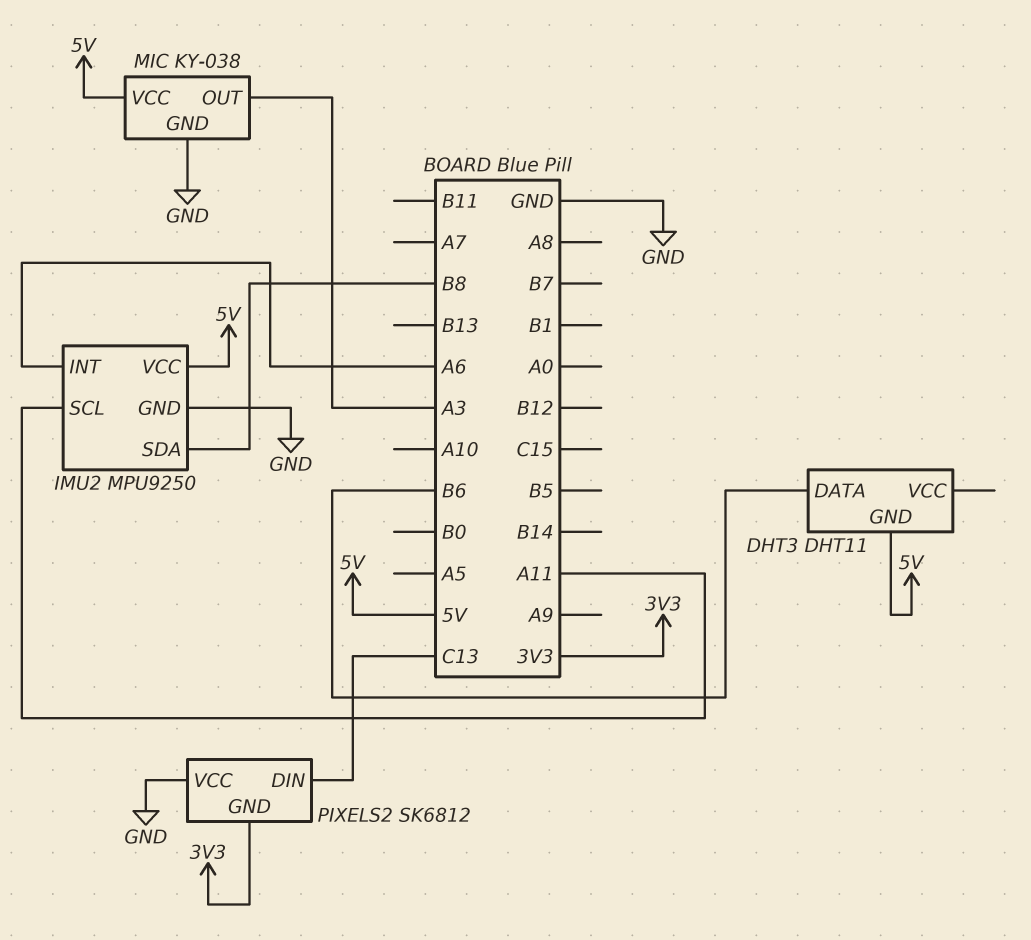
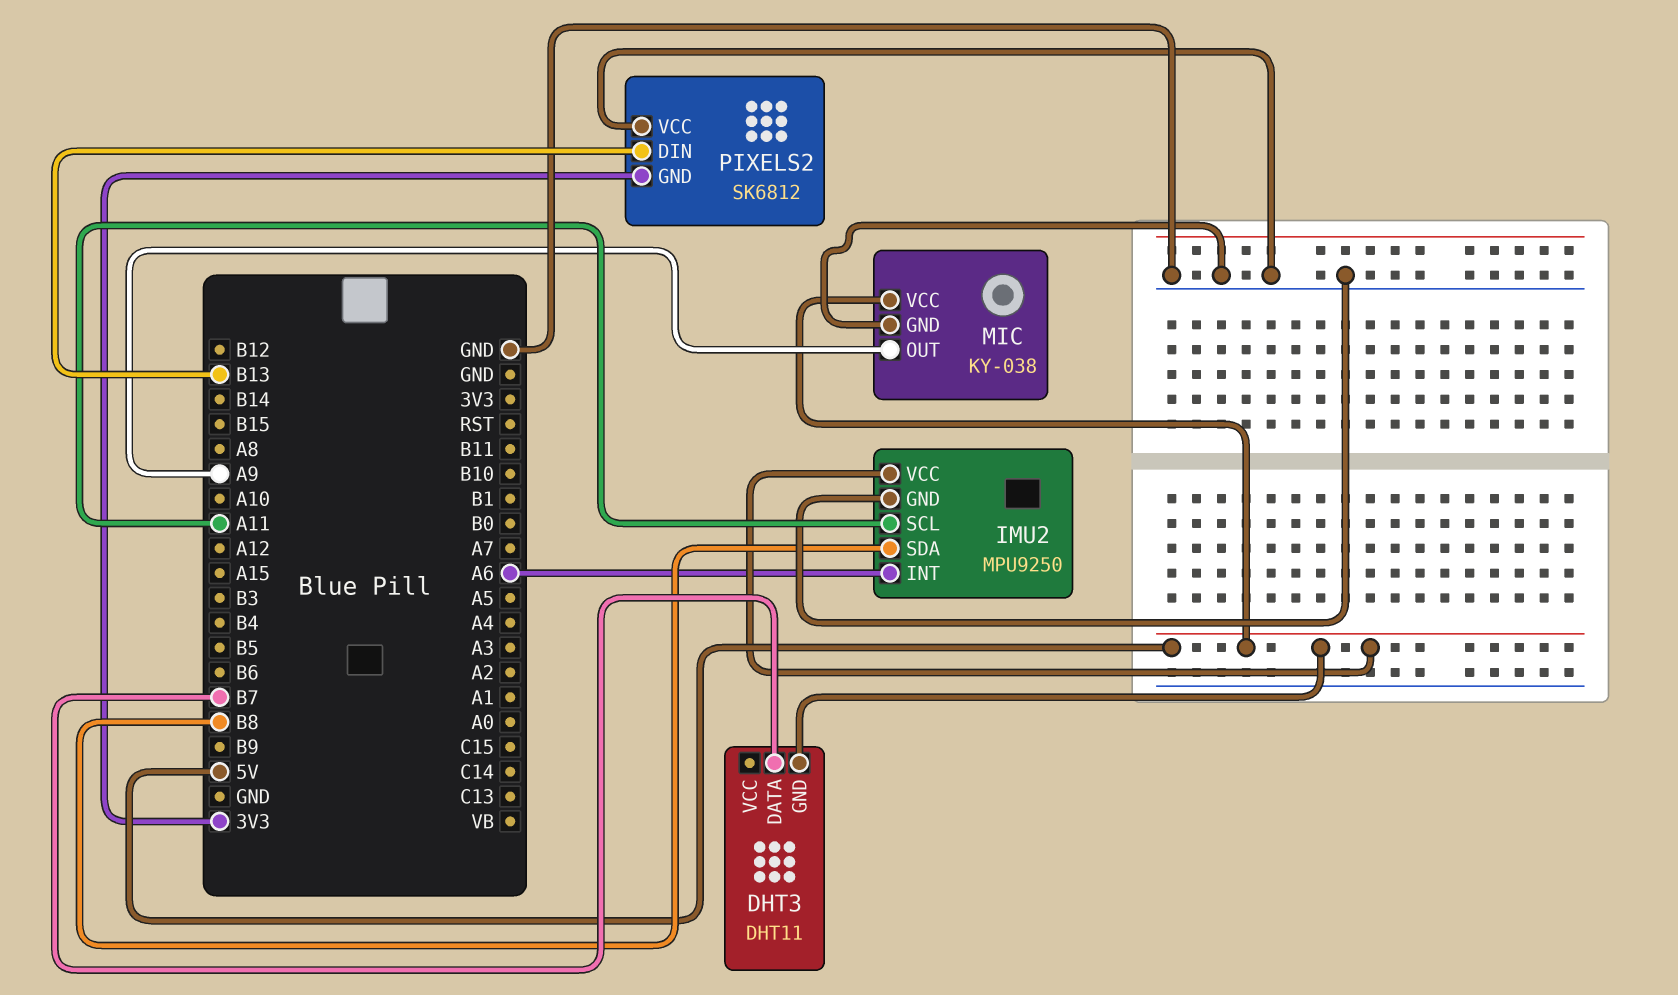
DHT3 pin DATA: B6 -> B7
MIC pin OUT: A3 -> A9
PIXELS2 pin DIN: C13 -> B13

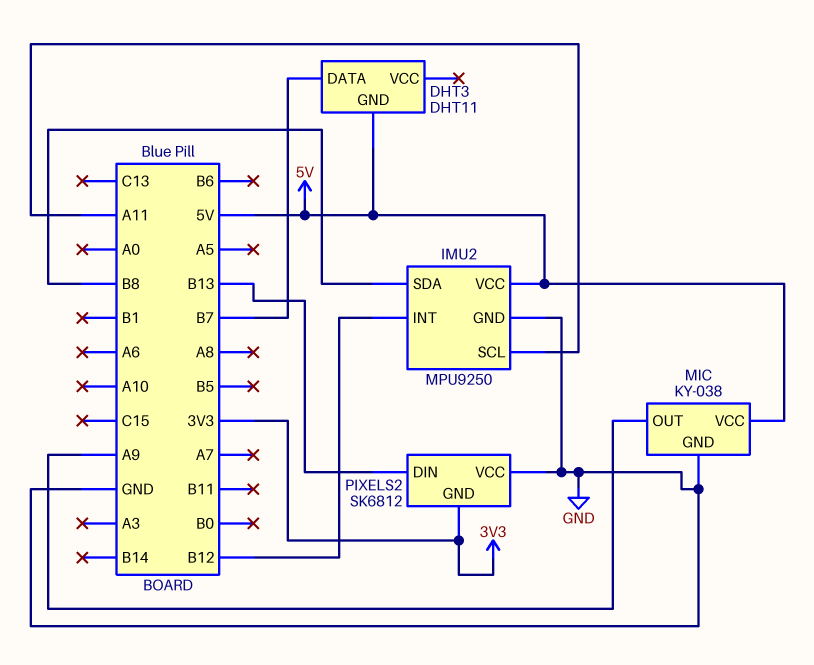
IMU2 pin INT: A6 -> B12

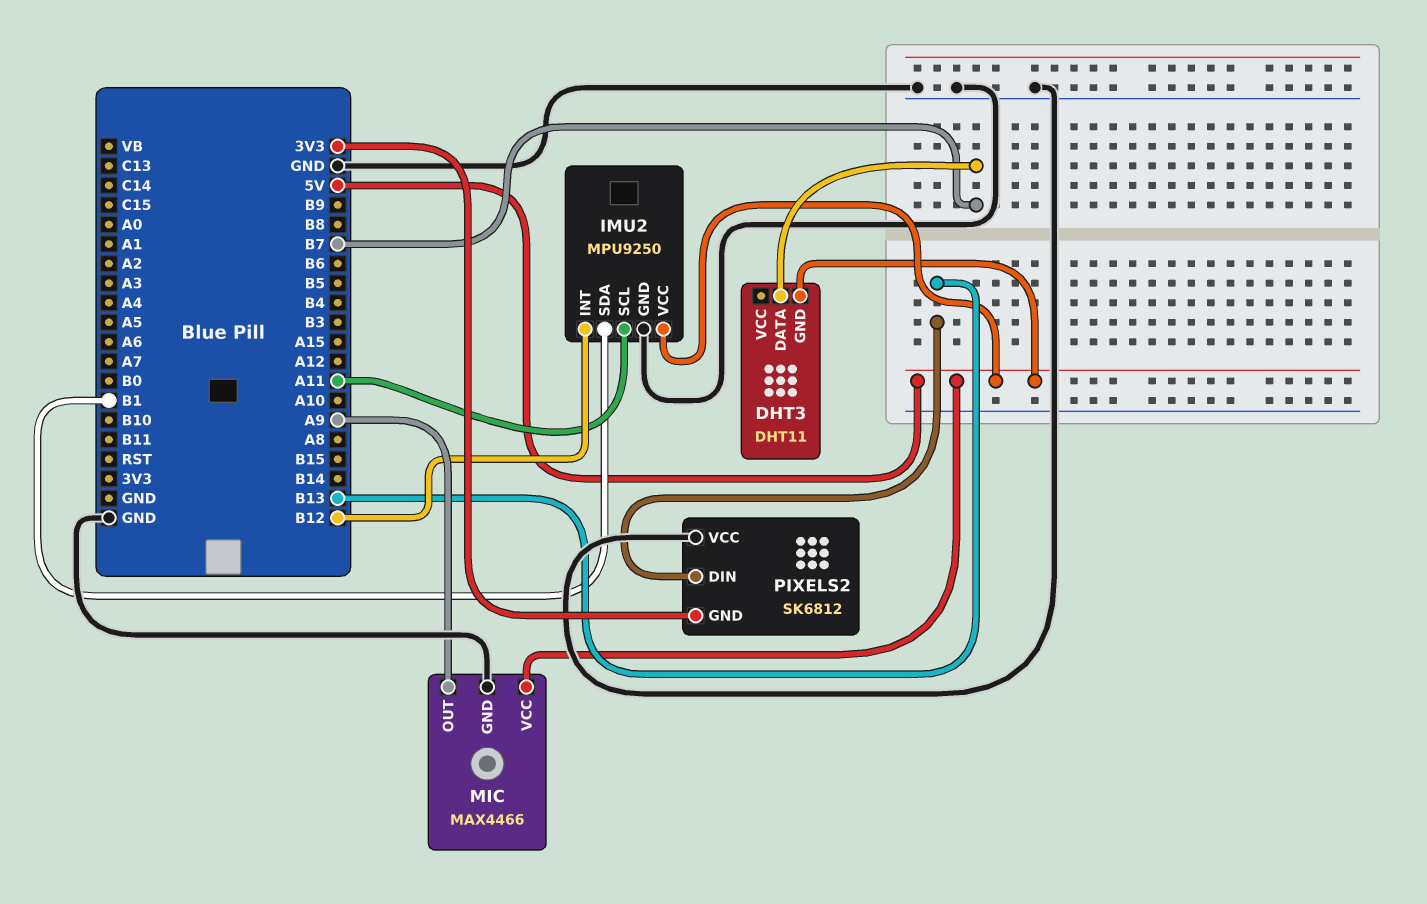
IMU2 pin SDA: B8 -> B1
MIC: KY-038 -> MAX4466

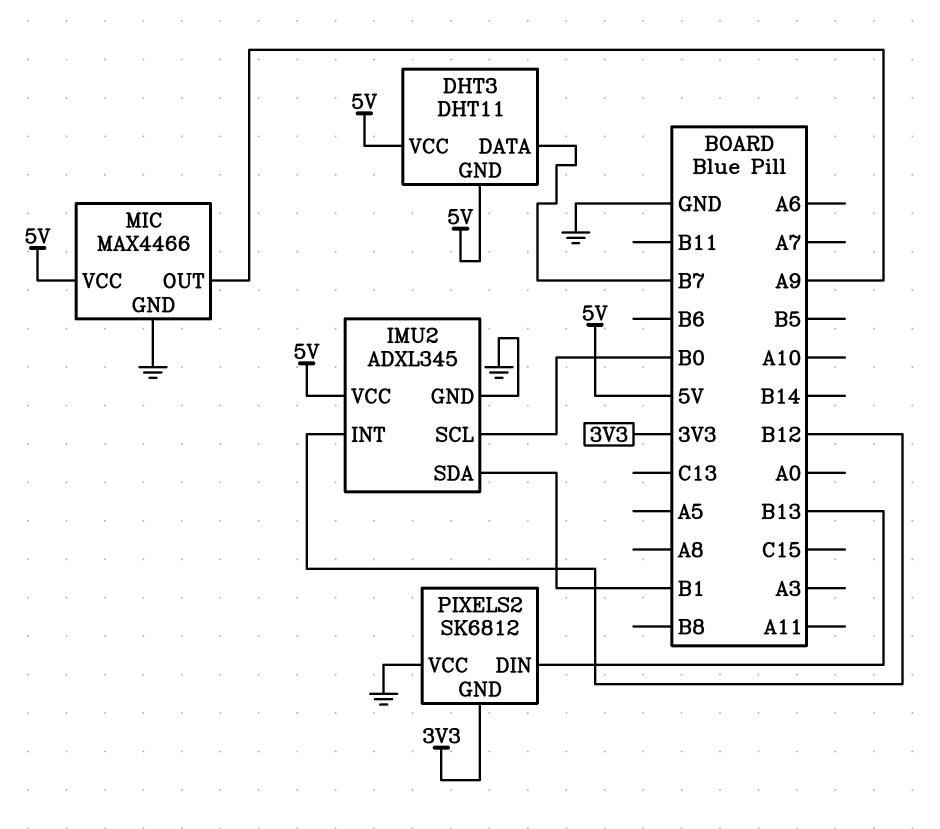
DHT3 pin VCC: none -> 5V
IMU2: MPU9250 -> ADXL345
IMU2 pin SCL: A11 -> B0

